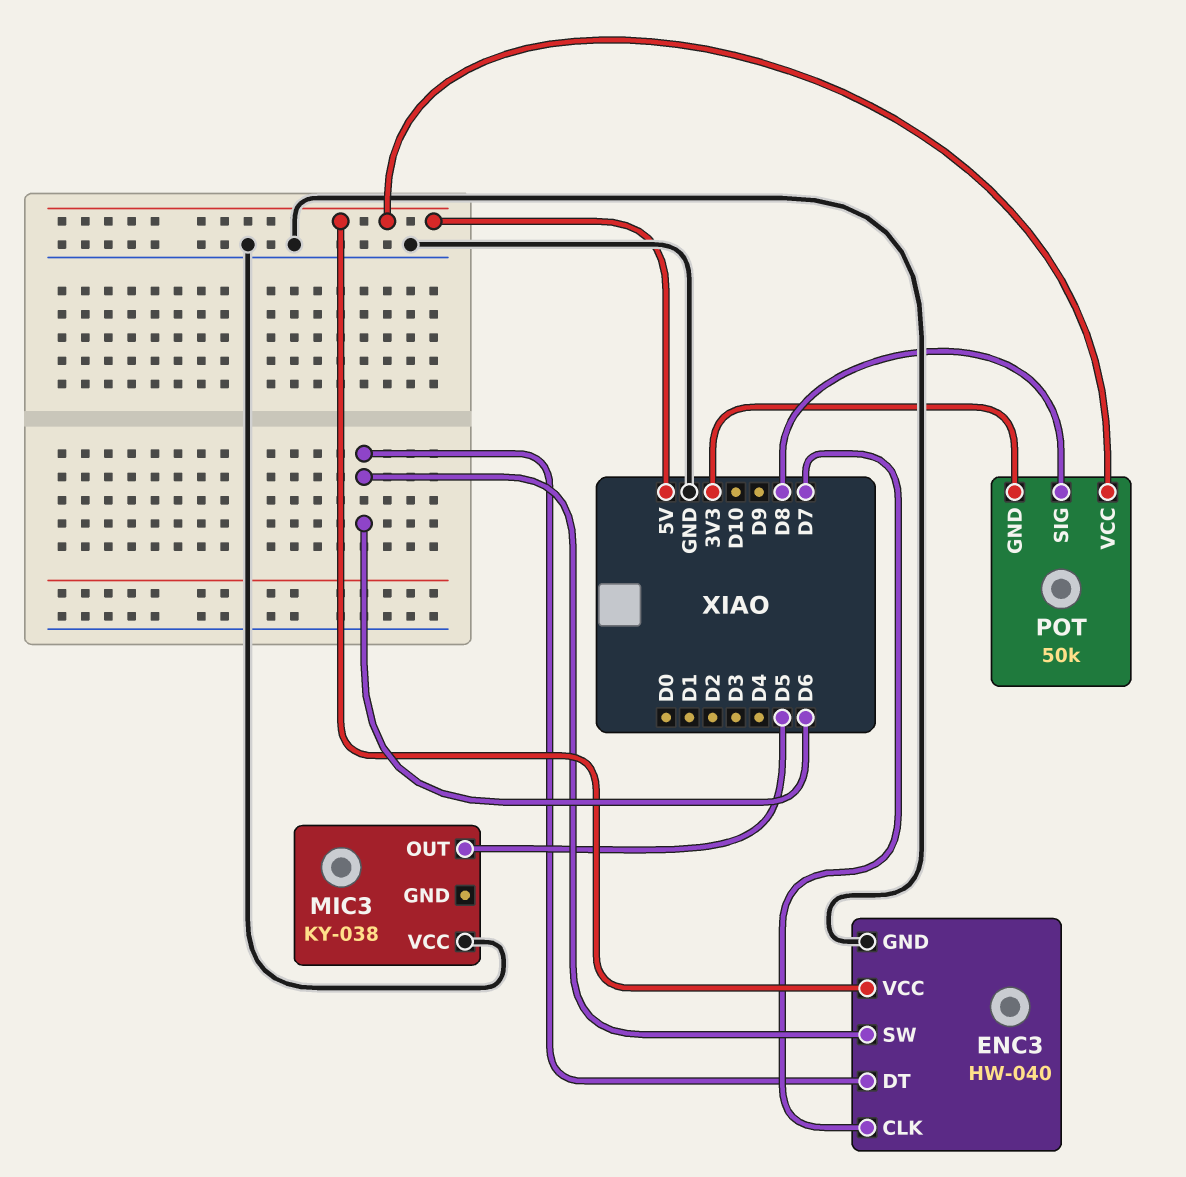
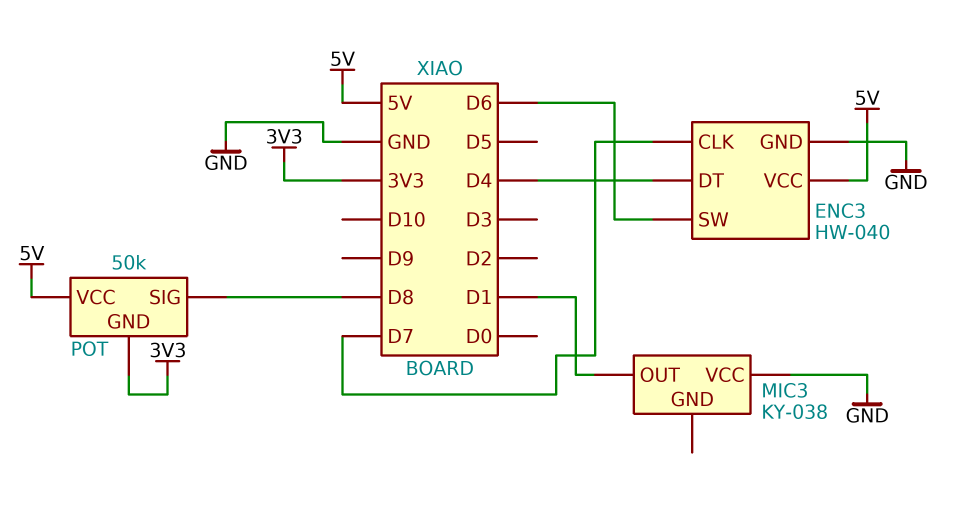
ENC3 pin DT: D6 -> D4
MIC3 pin OUT: D5 -> D1

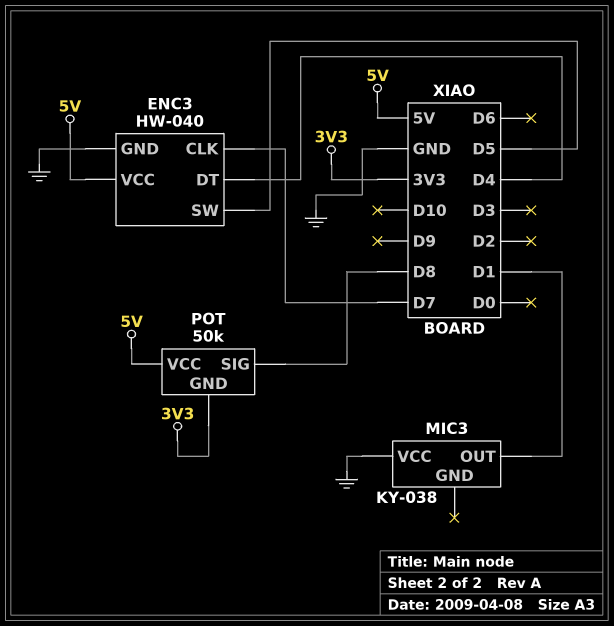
ENC3 pin SW: D6 -> D5

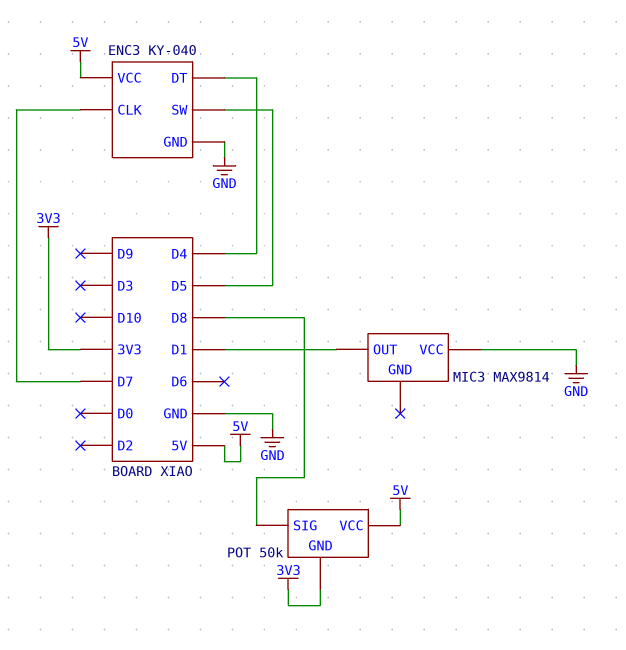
ENC3: HW-040 -> KY-040
MIC3: KY-038 -> MAX9814

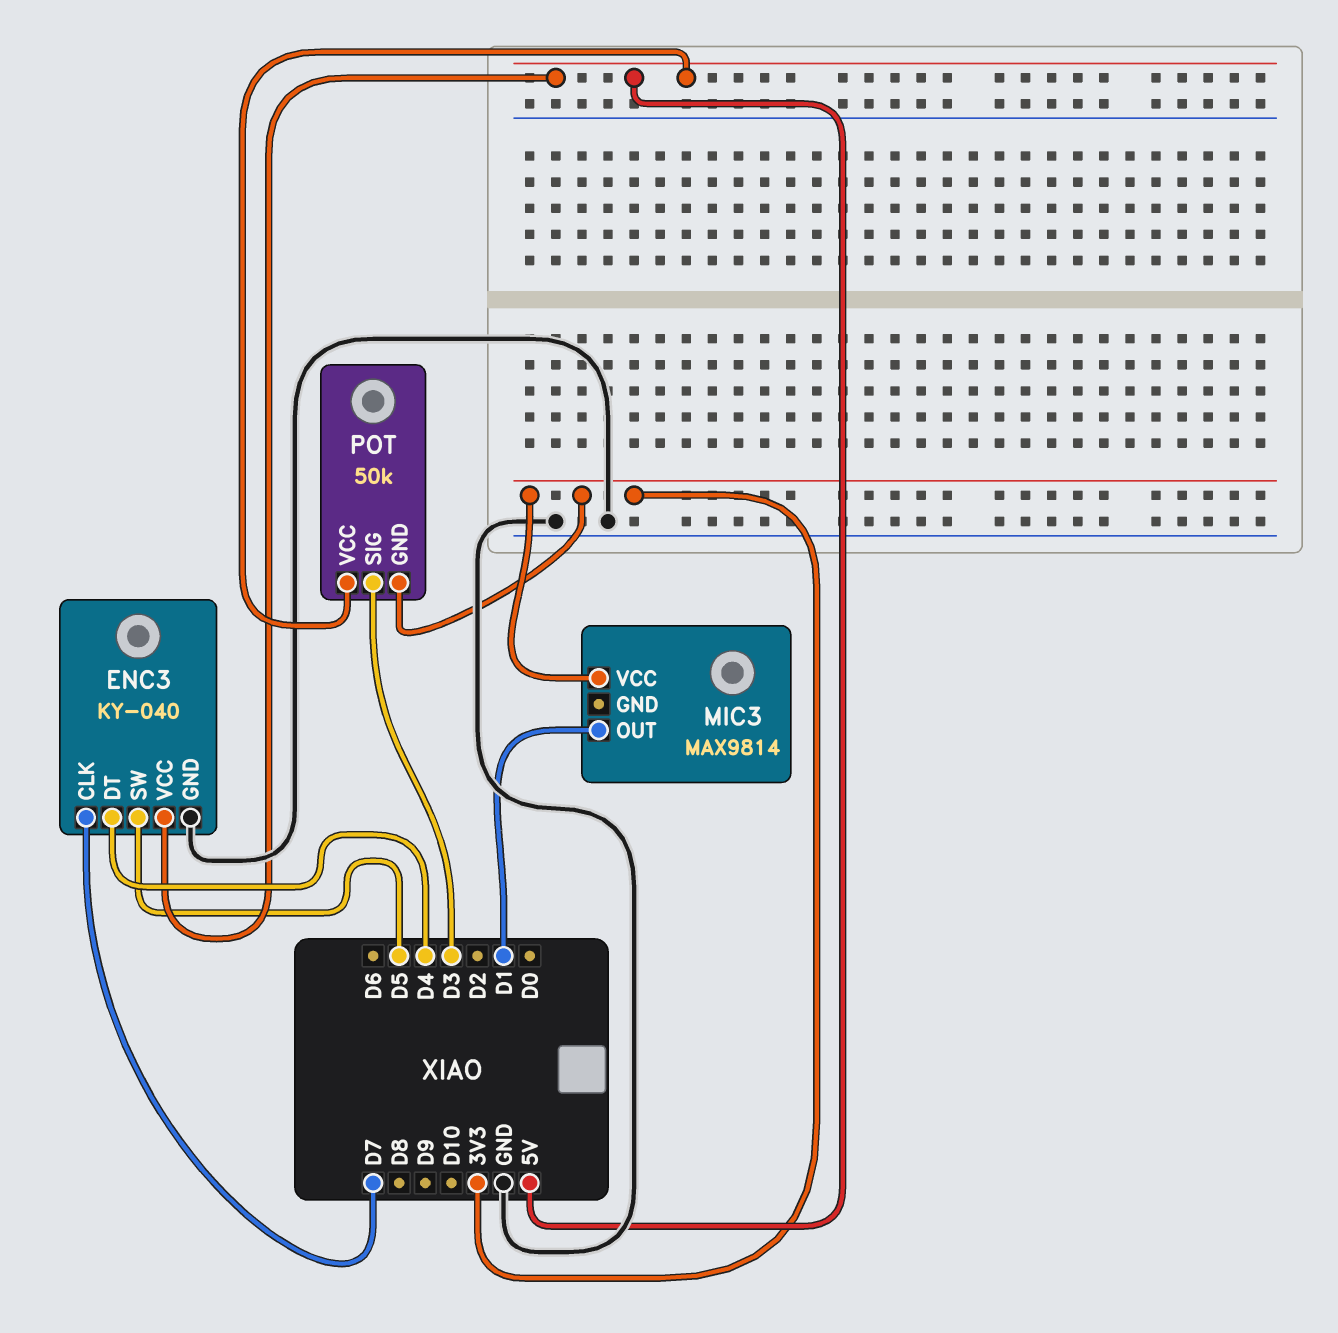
MIC3 pin VCC: GND -> 3V3
POT pin SIG: D8 -> D3

